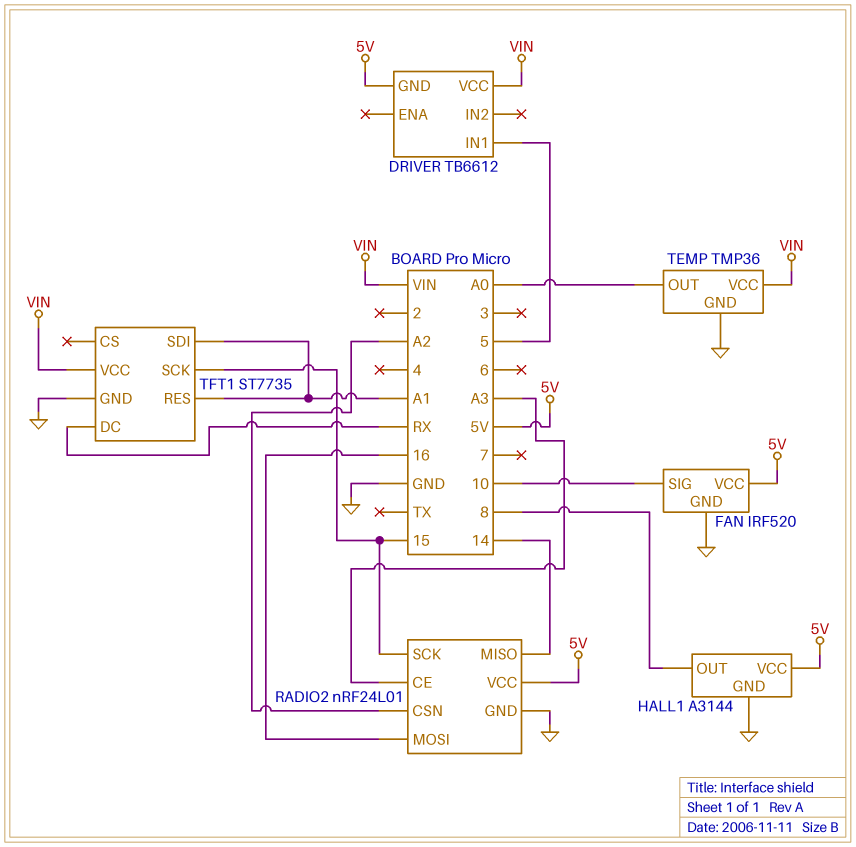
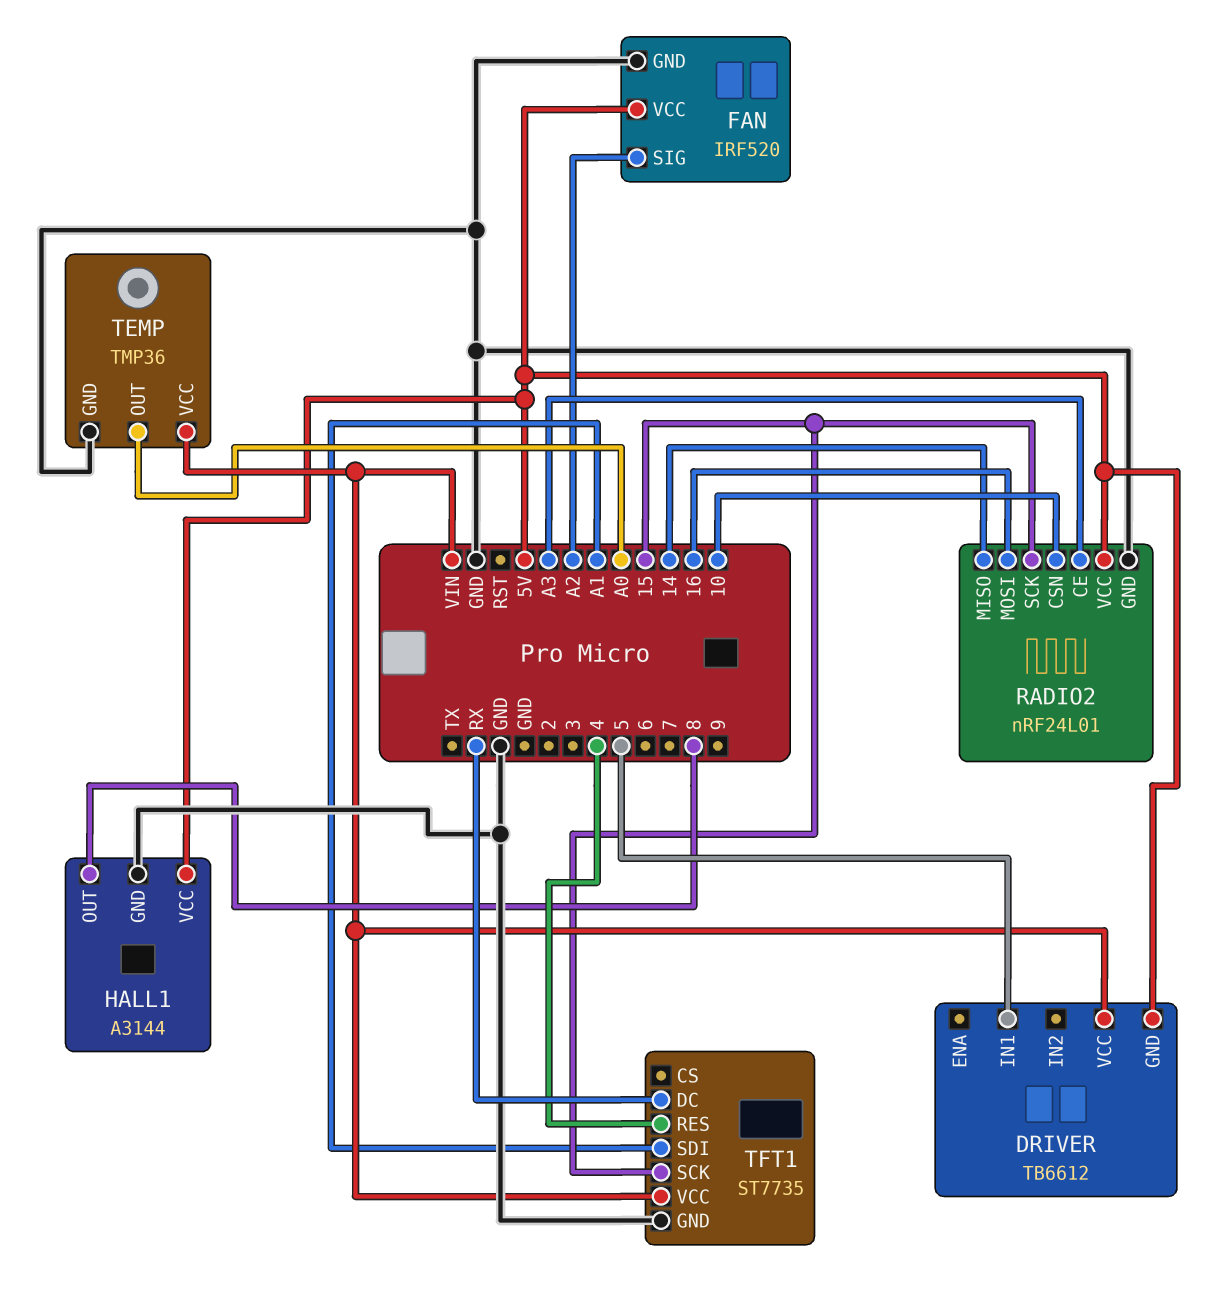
FAN pin SIG: 10 -> A2
RADIO2 pin CSN: A2 -> 10
TFT1 pin RES: A1 -> 4

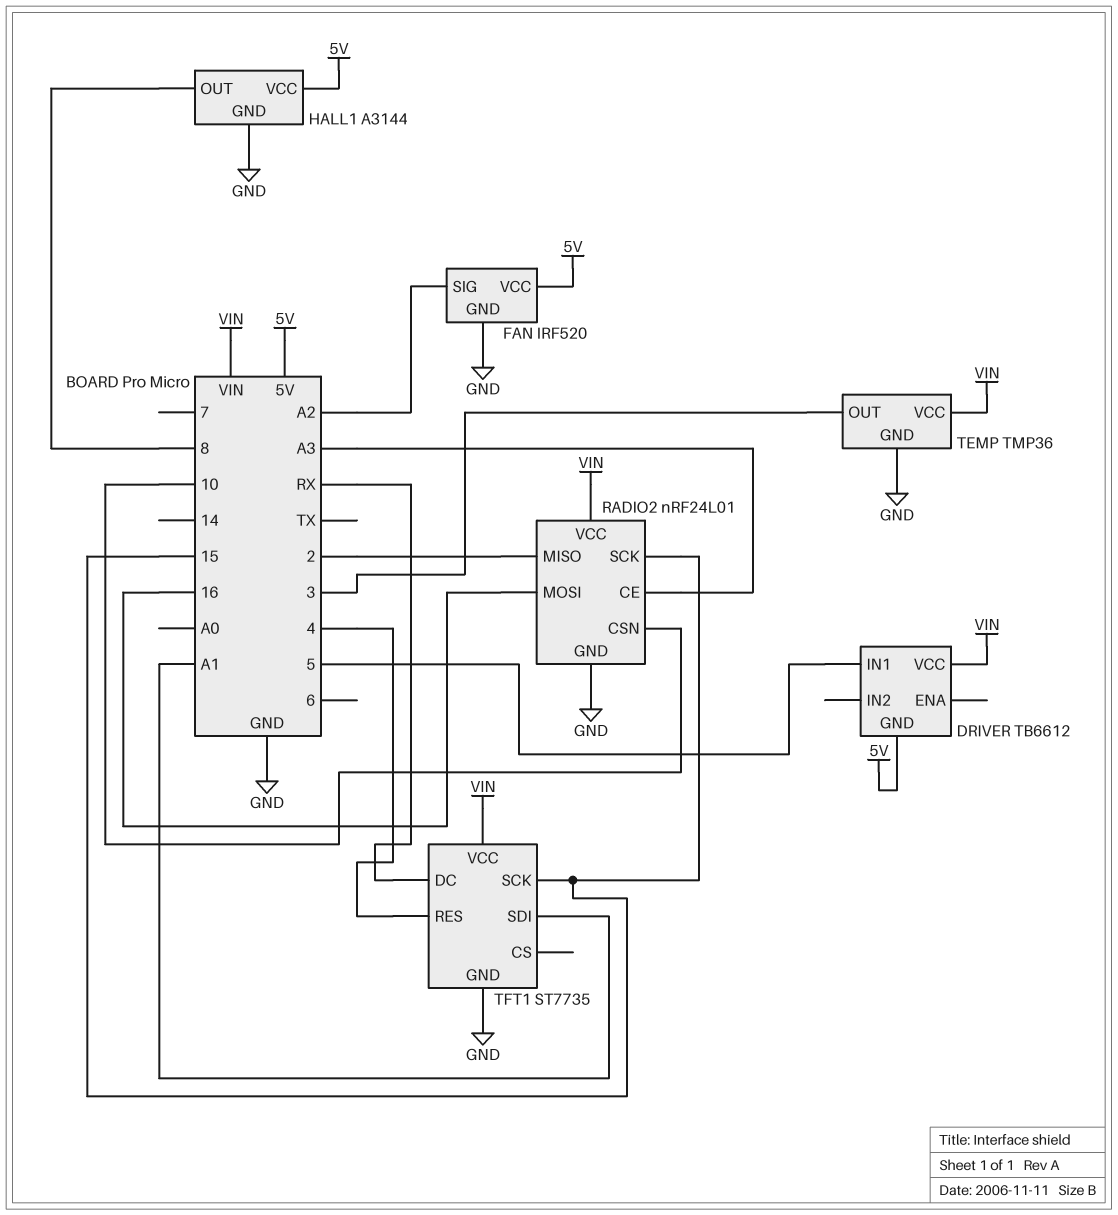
RADIO2 pin MISO: 14 -> 2
RADIO2 pin VCC: 5V -> VIN
TEMP pin OUT: A0 -> 3

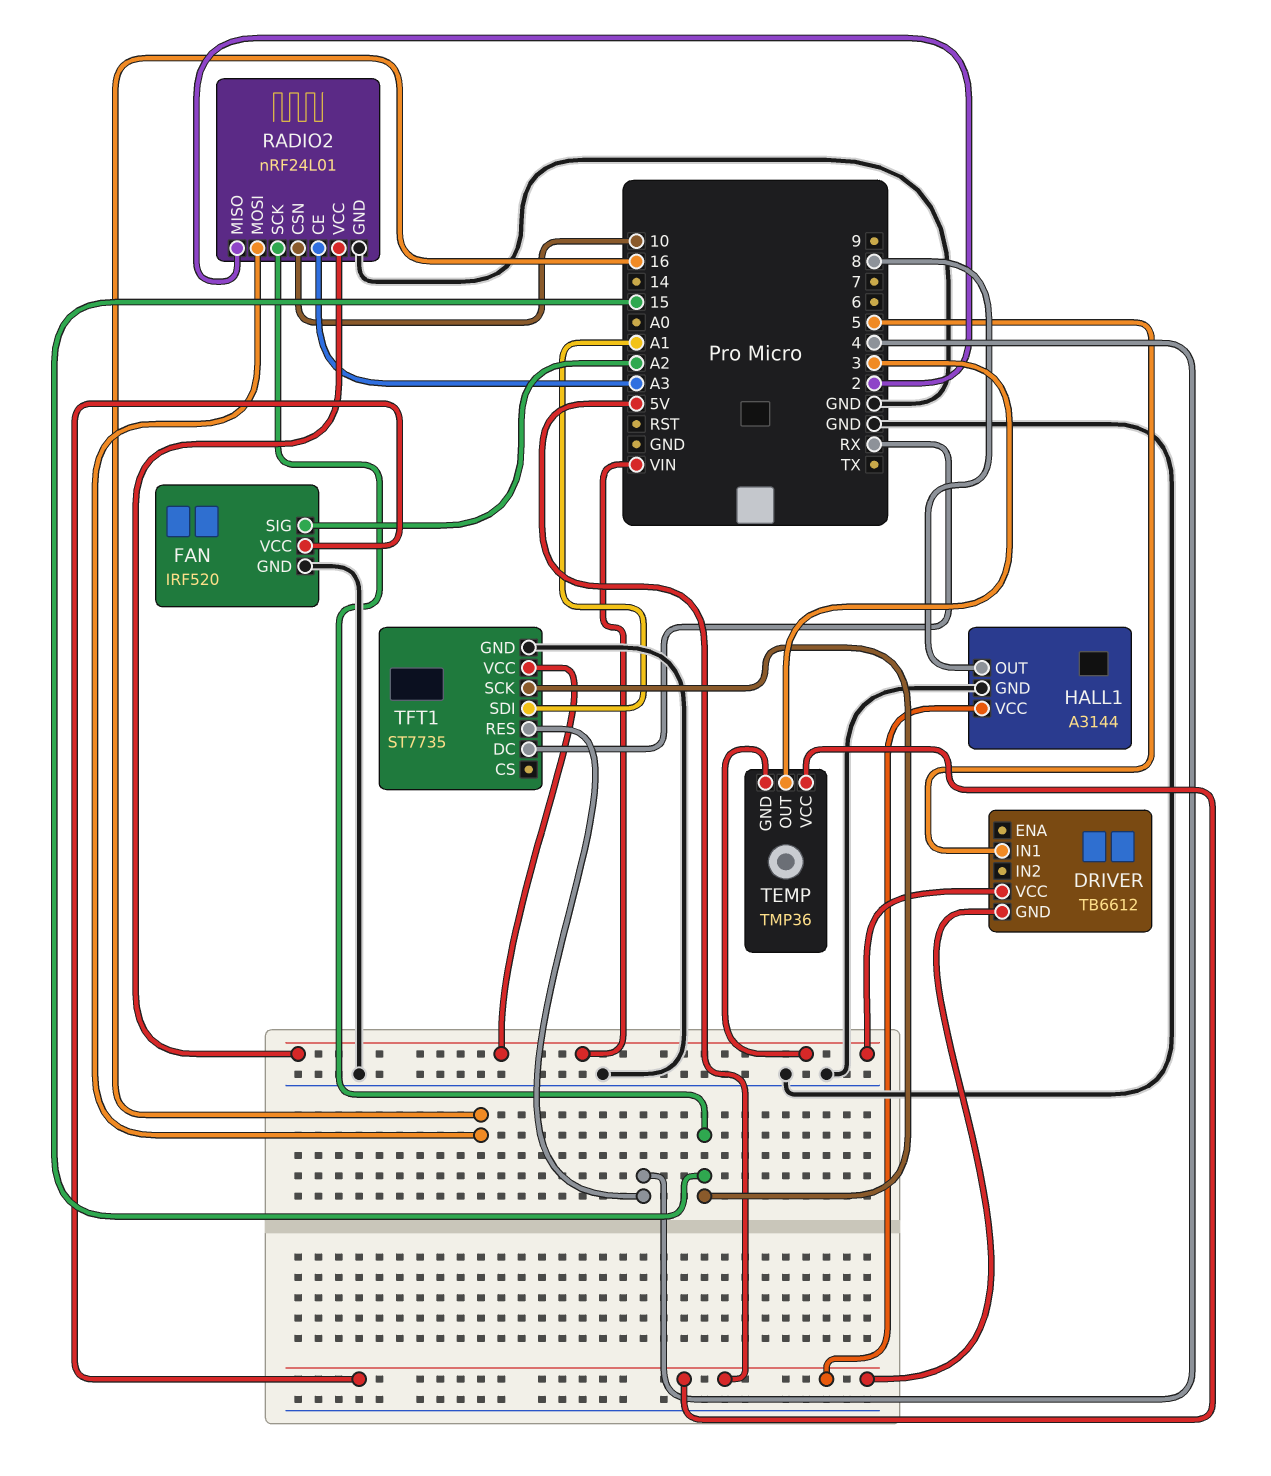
TEMP pin GND: GND -> VIN
TEMP pin VCC: VIN -> 5V

